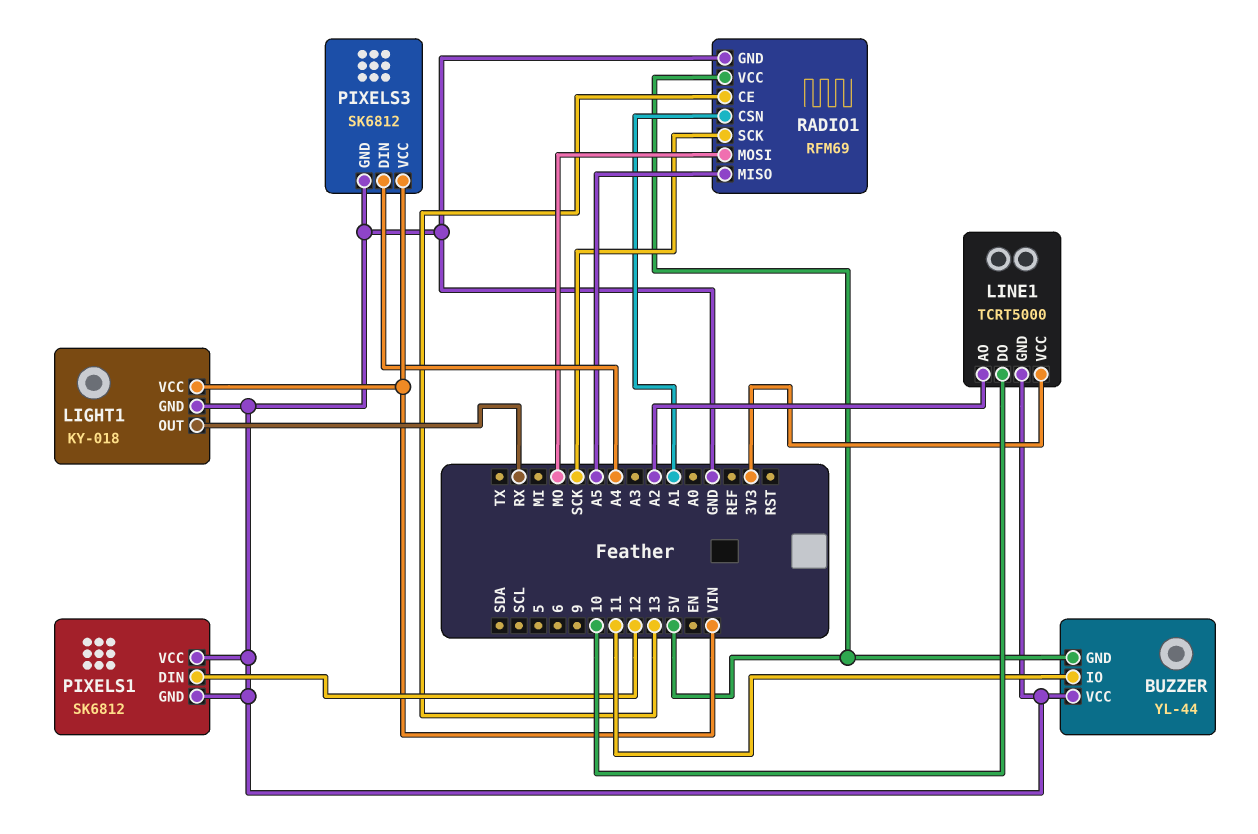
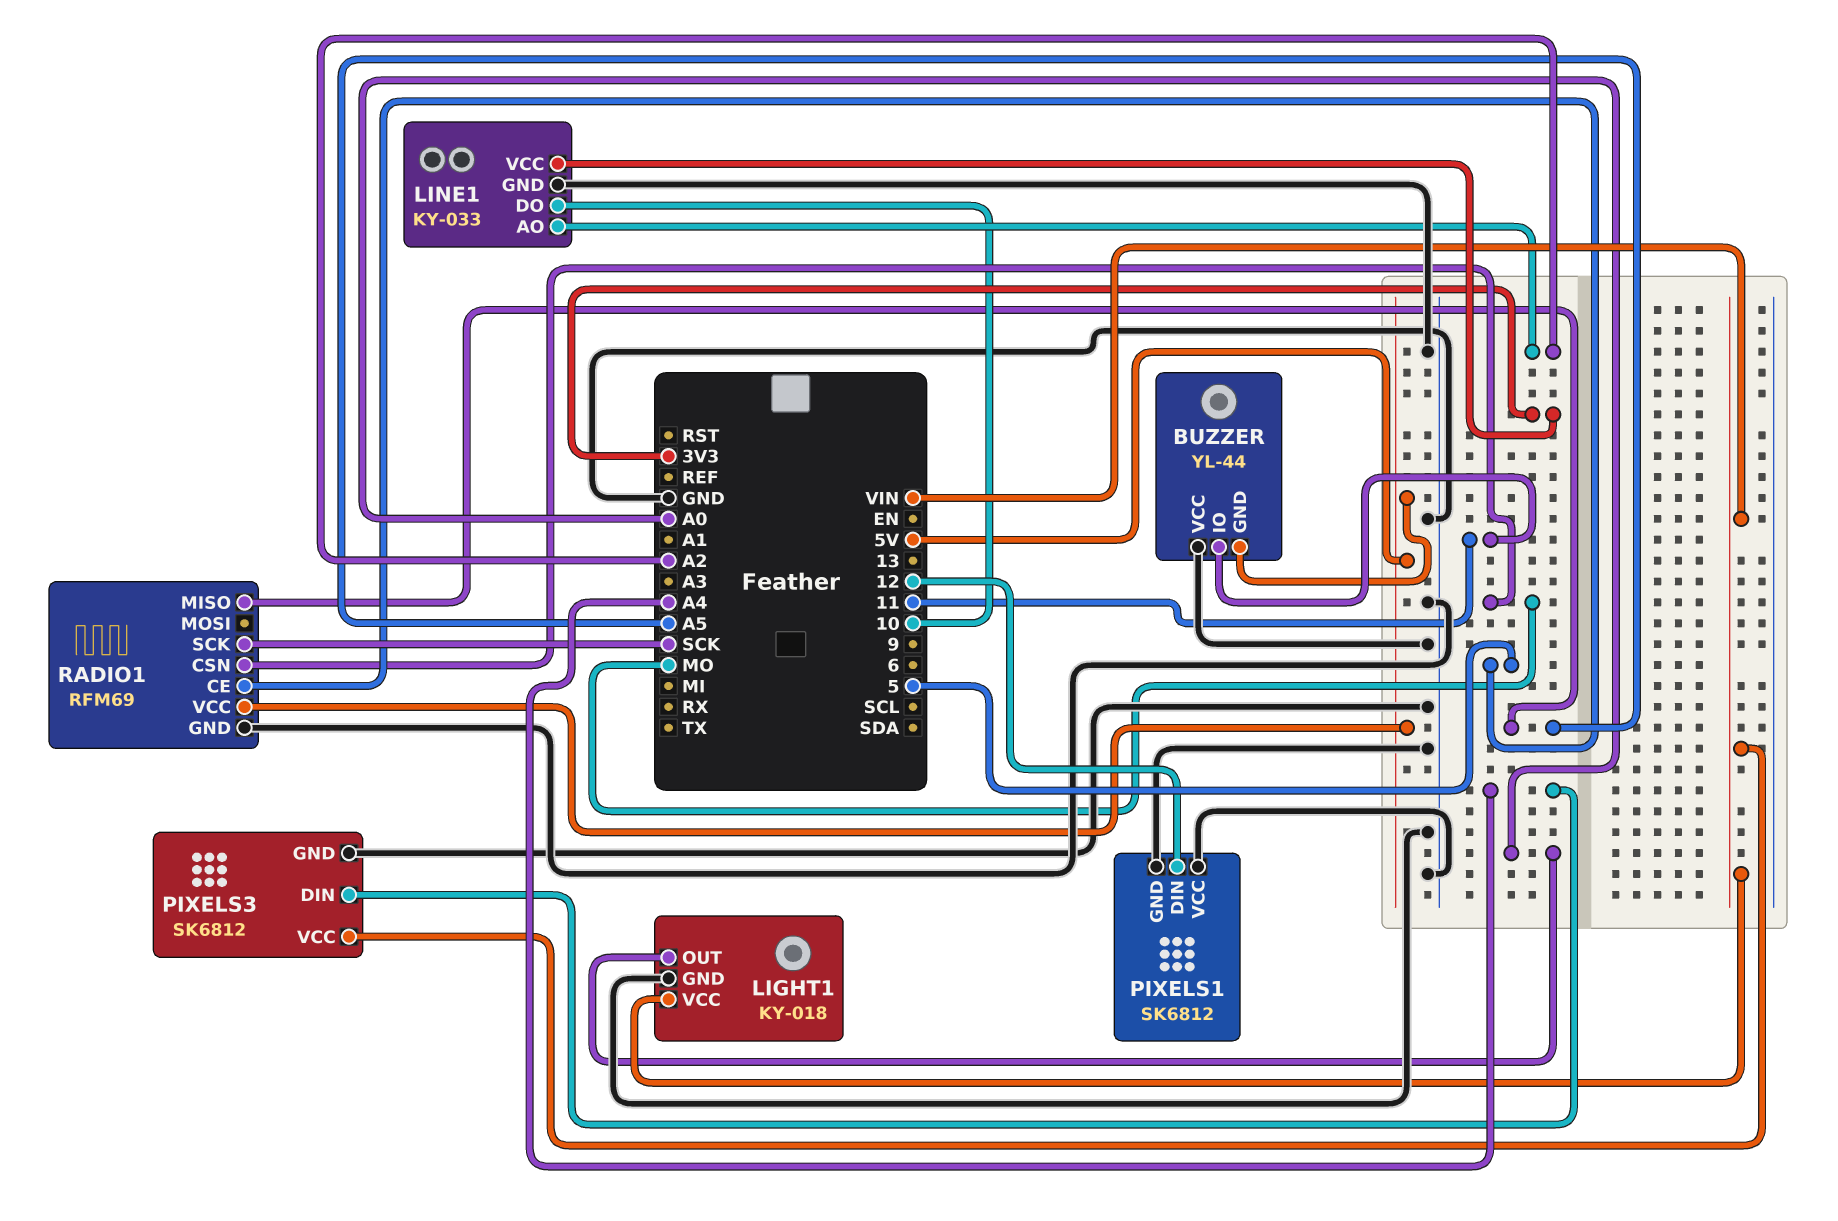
LIGHT1 pin OUT: RX -> A0
LINE1: TCRT5000 -> KY-033
RADIO1 pin CE: 13 -> 5
RADIO1 pin CSN: A1 -> MO
RADIO1 pin MOSI: MO -> none

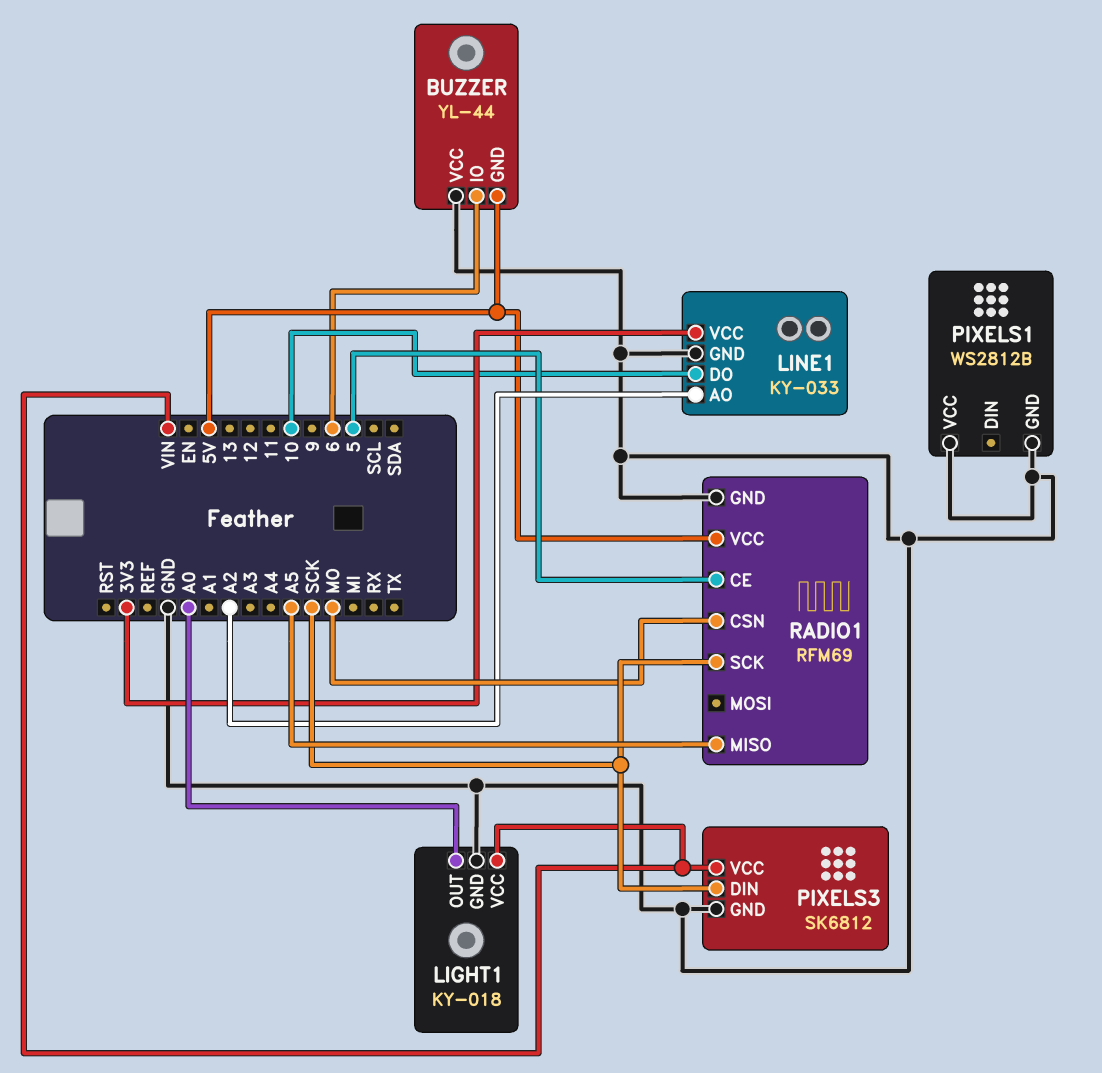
BUZZER pin IO: 11 -> 6
PIXELS1: SK6812 -> WS2812B
PIXELS1 pin DIN: 12 -> none
PIXELS3 pin DIN: A4 -> SCK

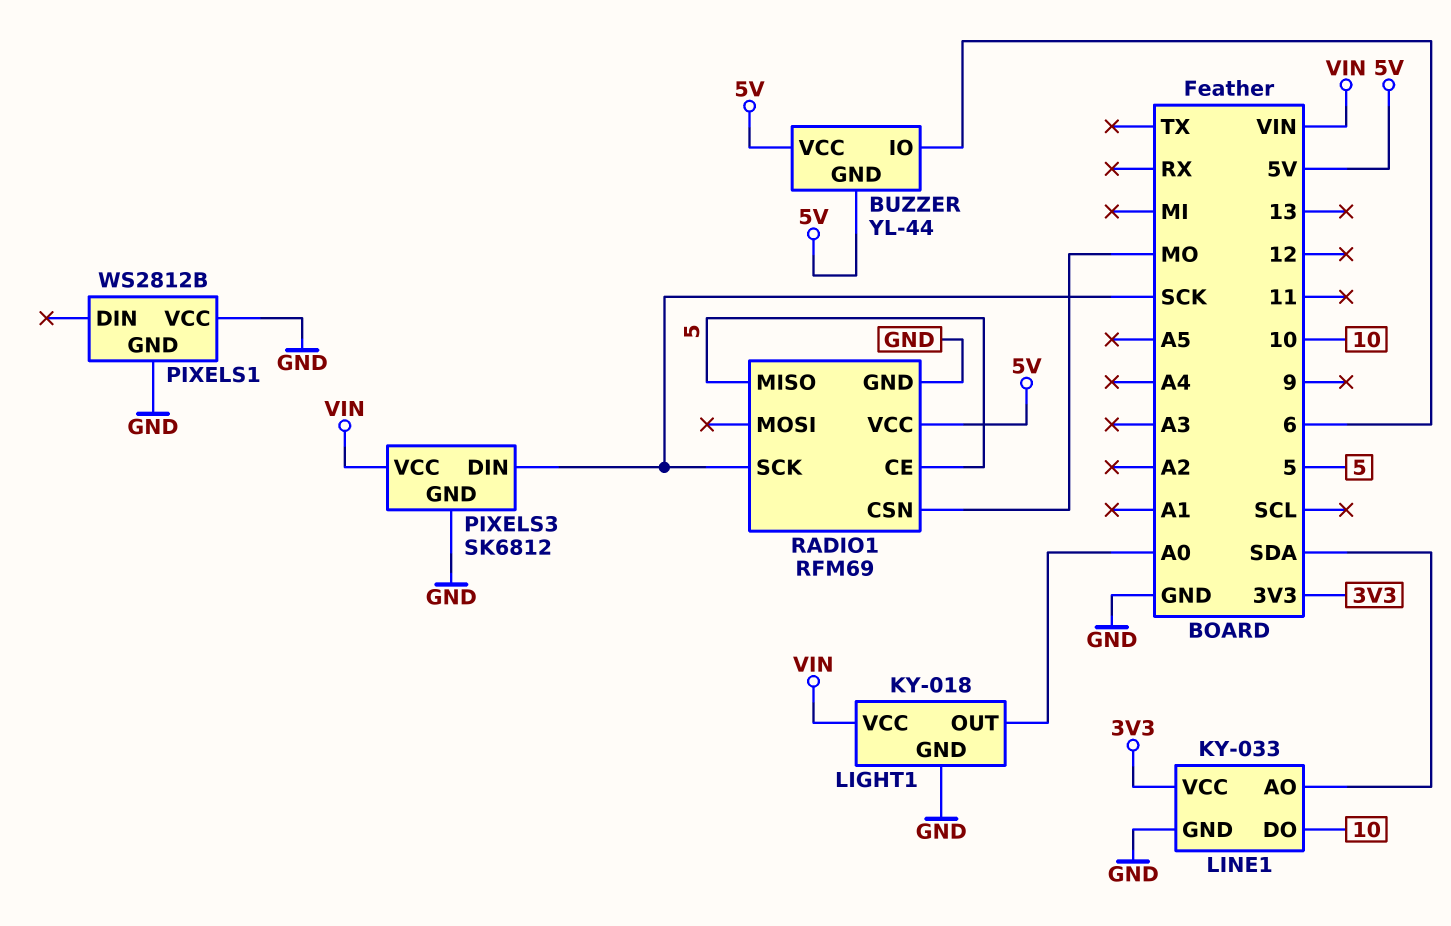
BUZZER pin VCC: GND -> 5V
LINE1 pin AO: A2 -> SDA
RADIO1 pin MISO: A5 -> 5

